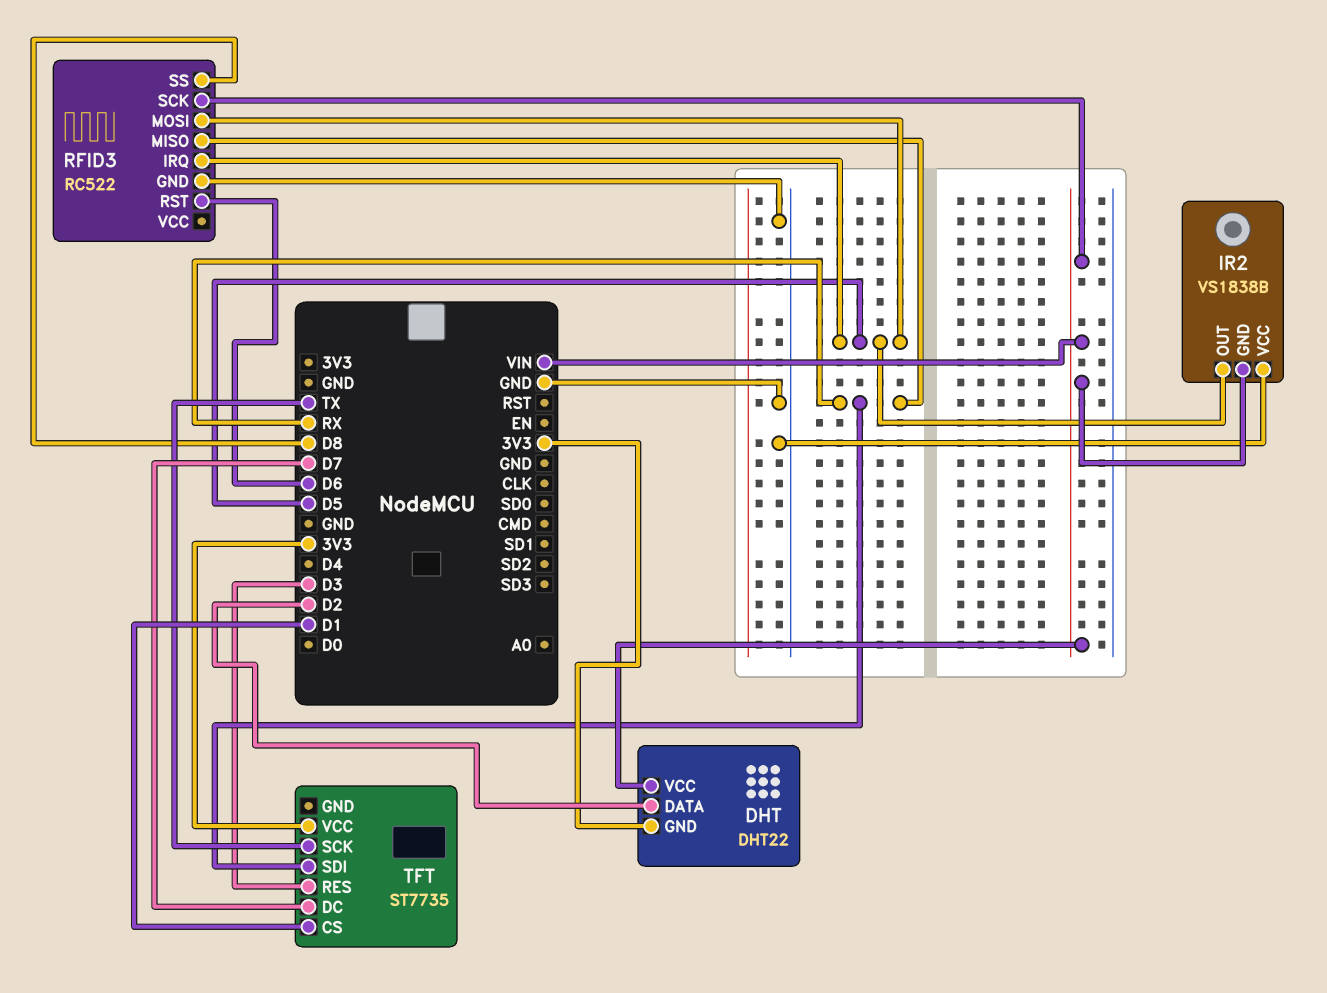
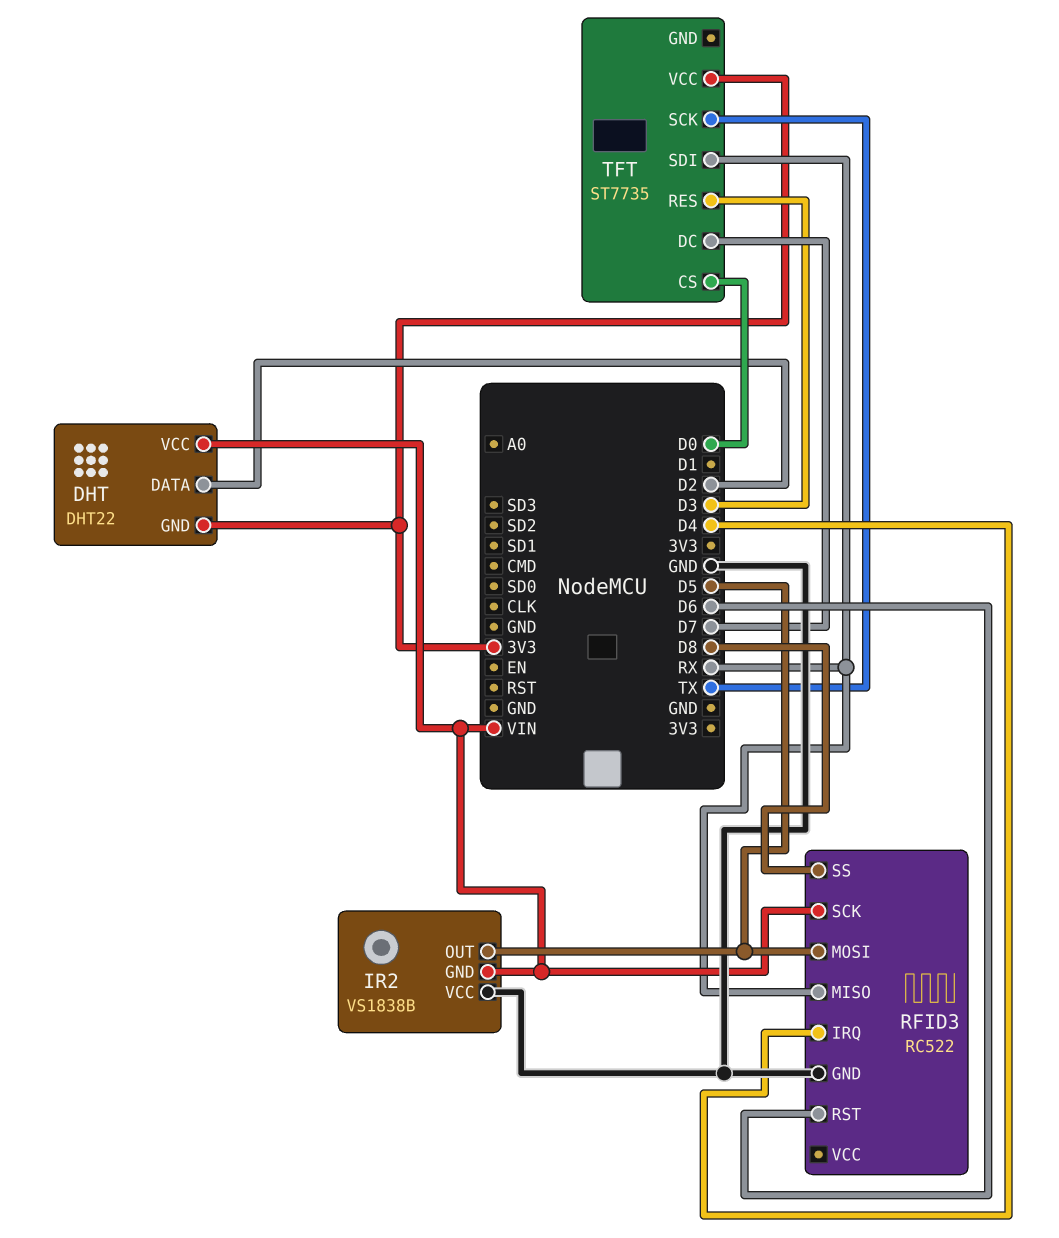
RFID3 pin IRQ: D5 -> D4
TFT pin CS: D1 -> D0

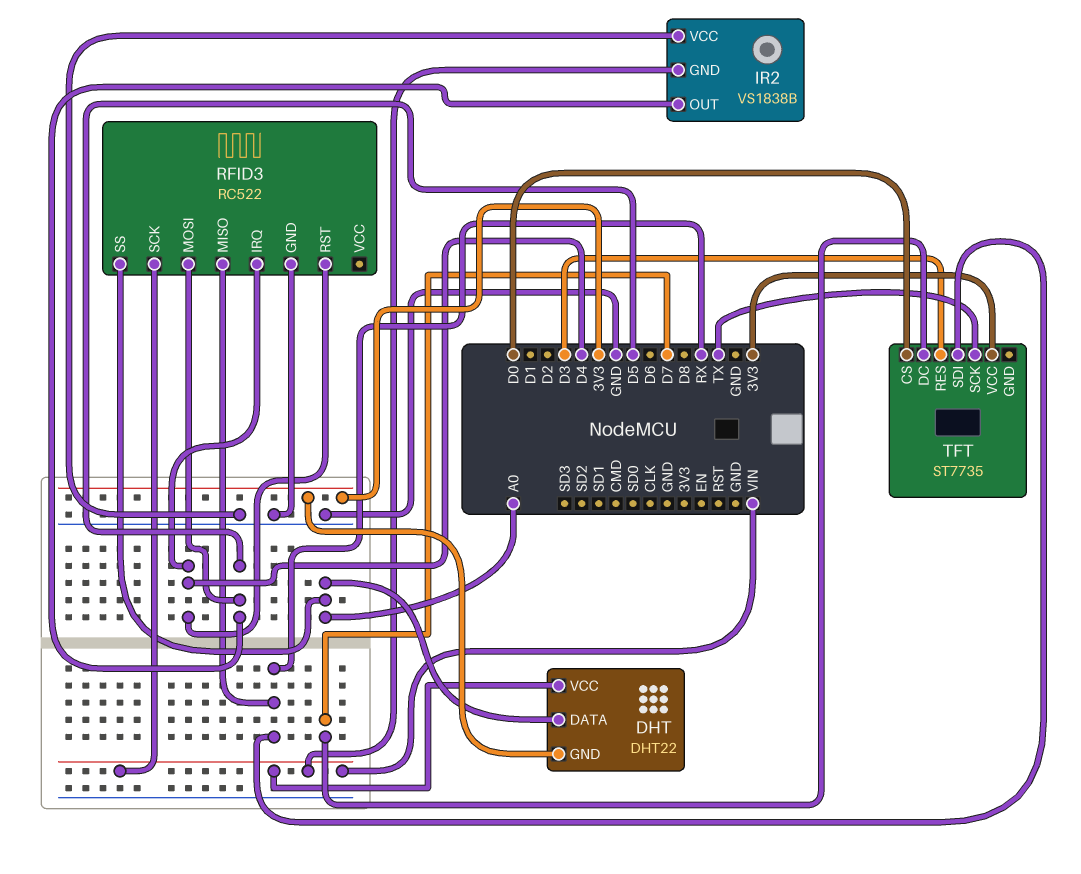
DHT pin DATA: D2 -> A0
RFID3 pin RST: D6 -> D4
RFID3 pin SS: D8 -> A0

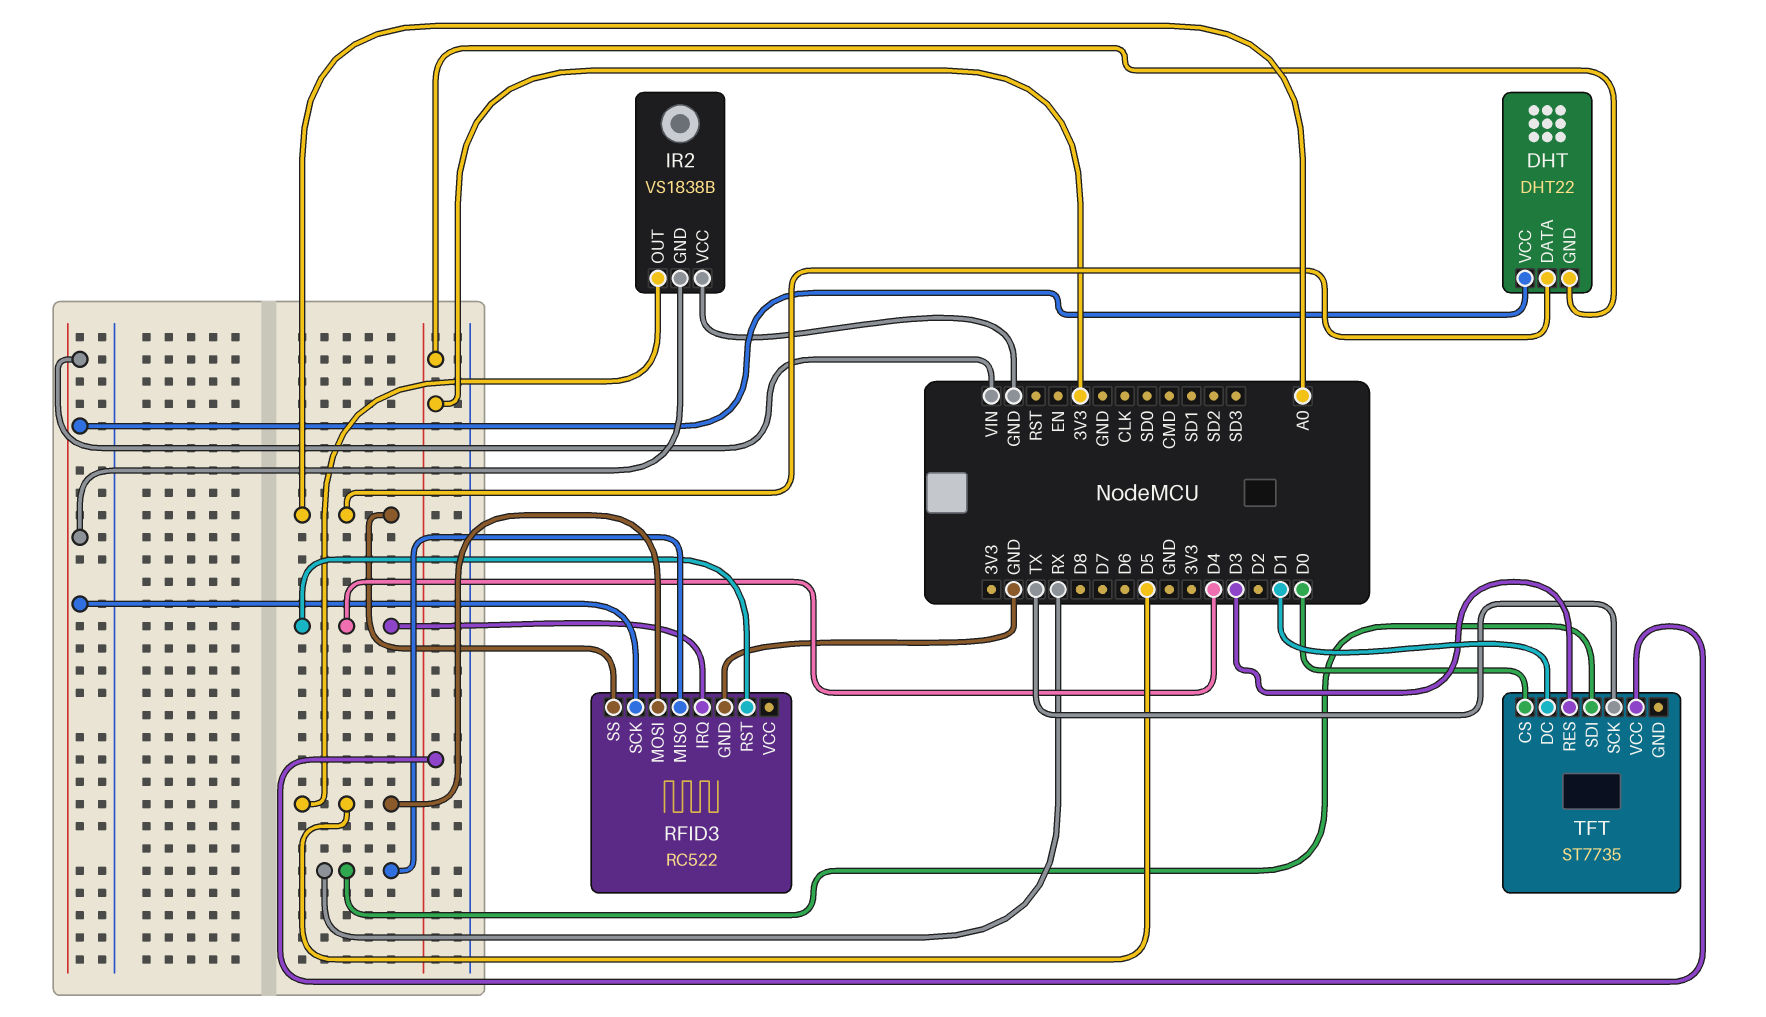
TFT pin DC: D7 -> D1

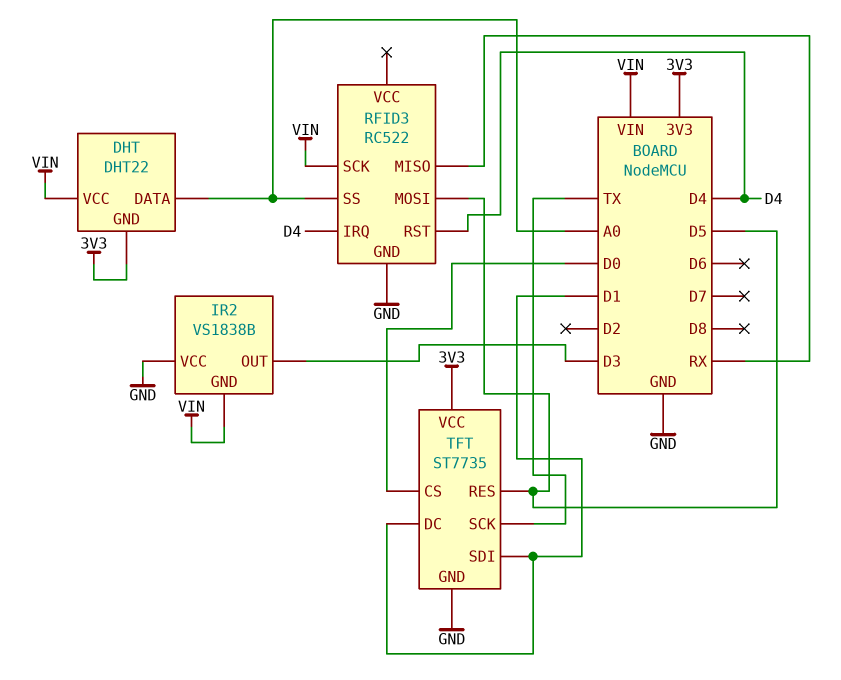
IR2 pin OUT: D5 -> D3
TFT pin GND: none -> GND
TFT pin RES: D3 -> D5
TFT pin SDI: RX -> D1

